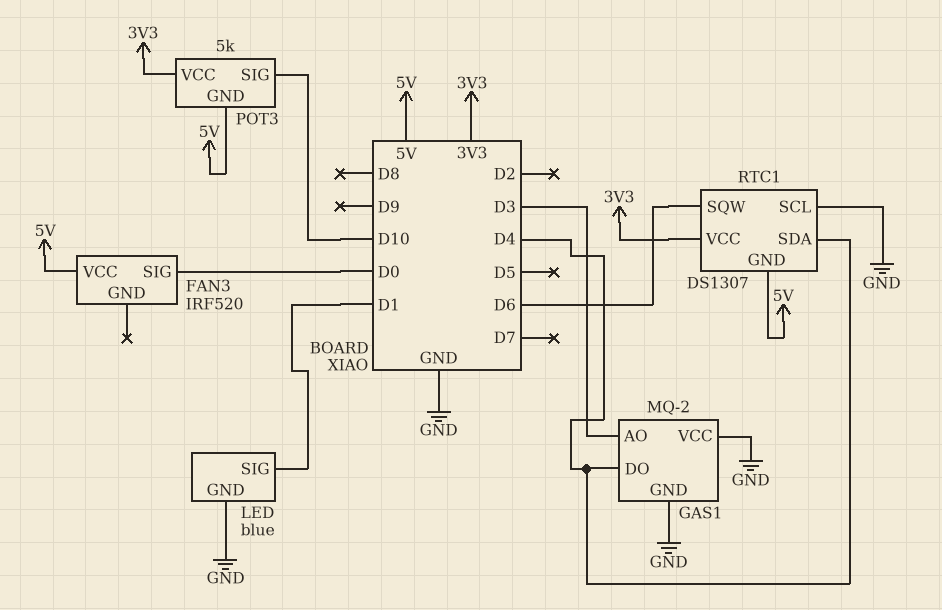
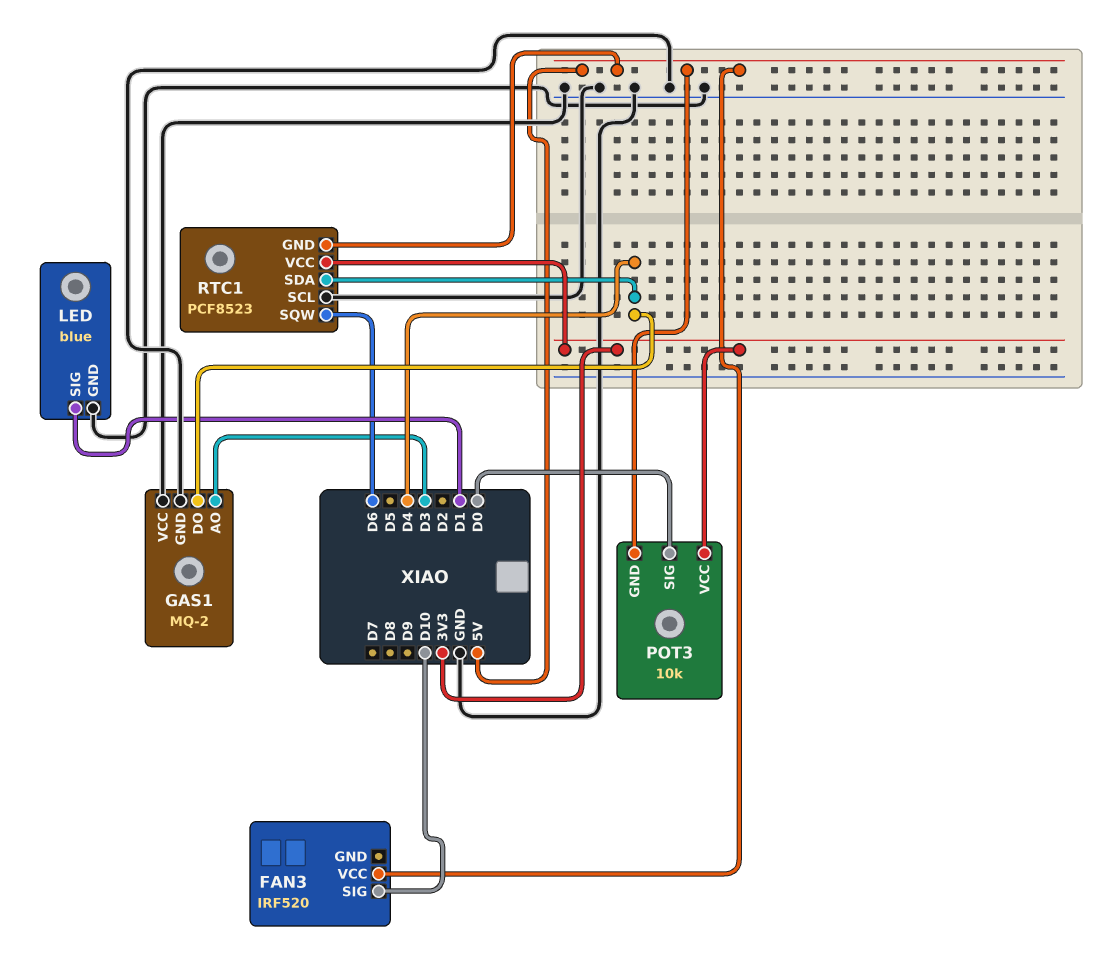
FAN3 pin SIG: D0 -> D10
POT3: 5k -> 10k
POT3 pin SIG: D10 -> D0
RTC1: DS1307 -> PCF8523

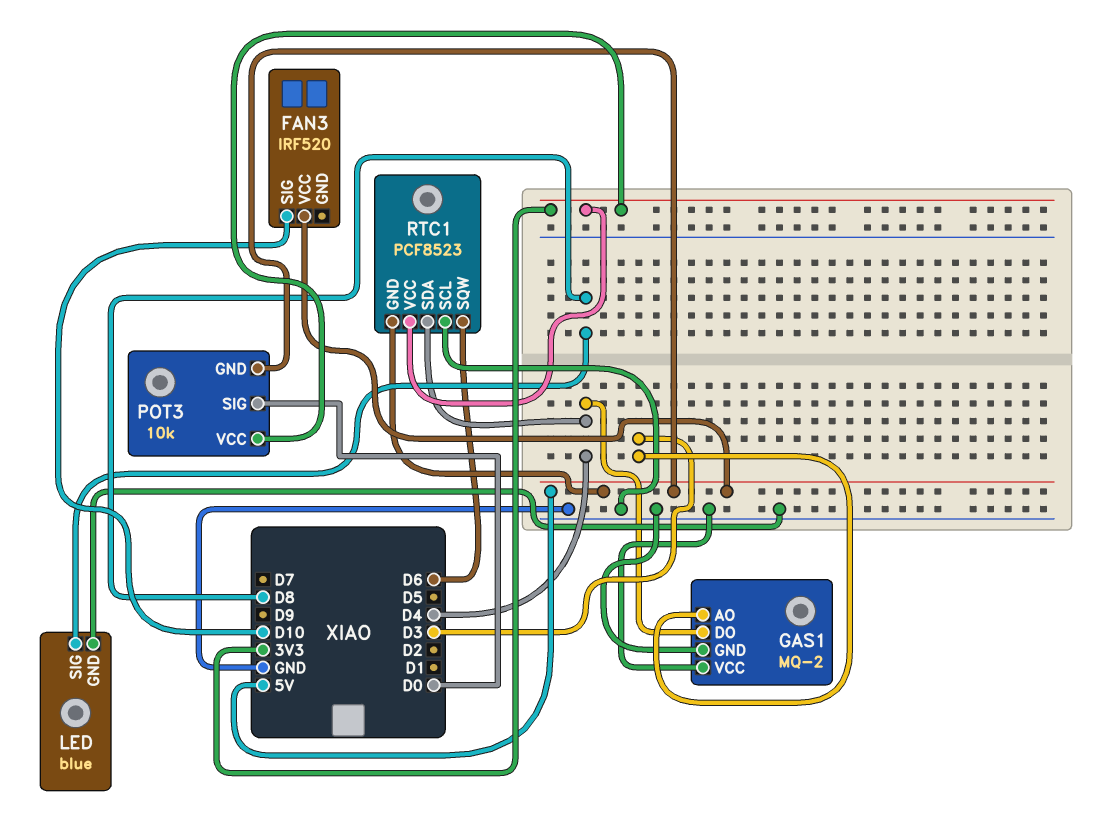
LED pin SIG: D1 -> D8

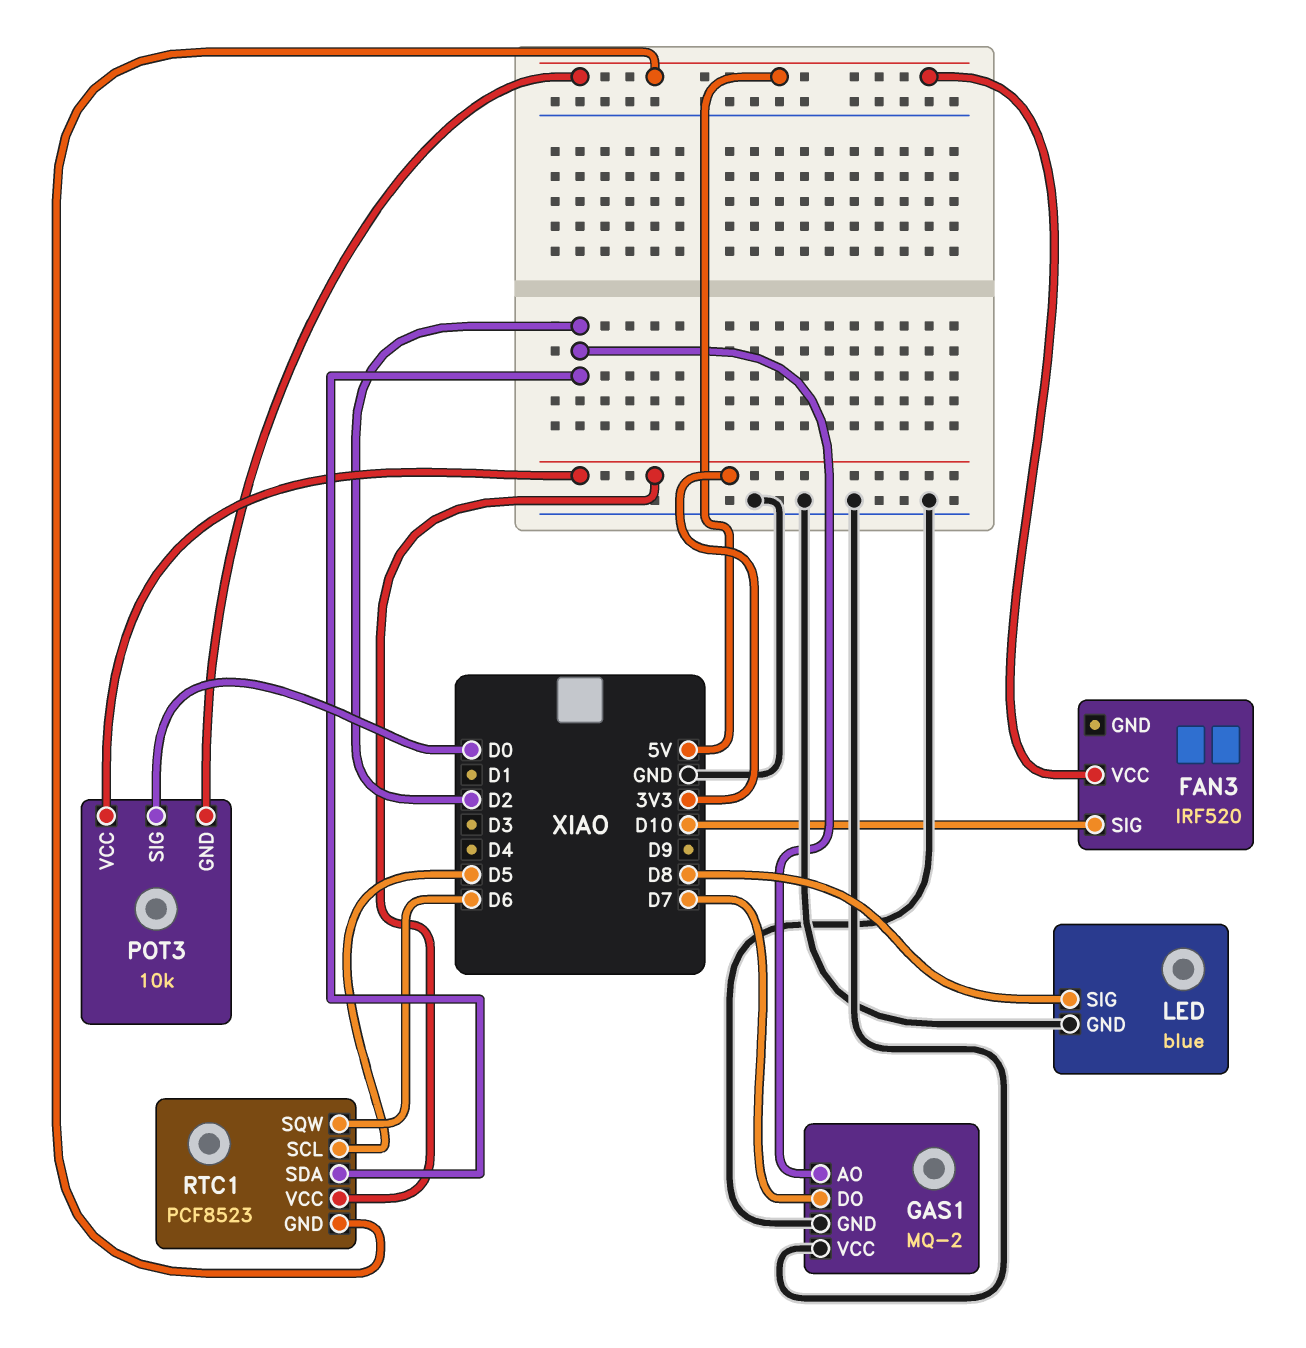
GAS1 pin AO: D3 -> D2
GAS1 pin DO: D4 -> D7
RTC1 pin SCL: GND -> D5
RTC1 pin SDA: D4 -> D2

